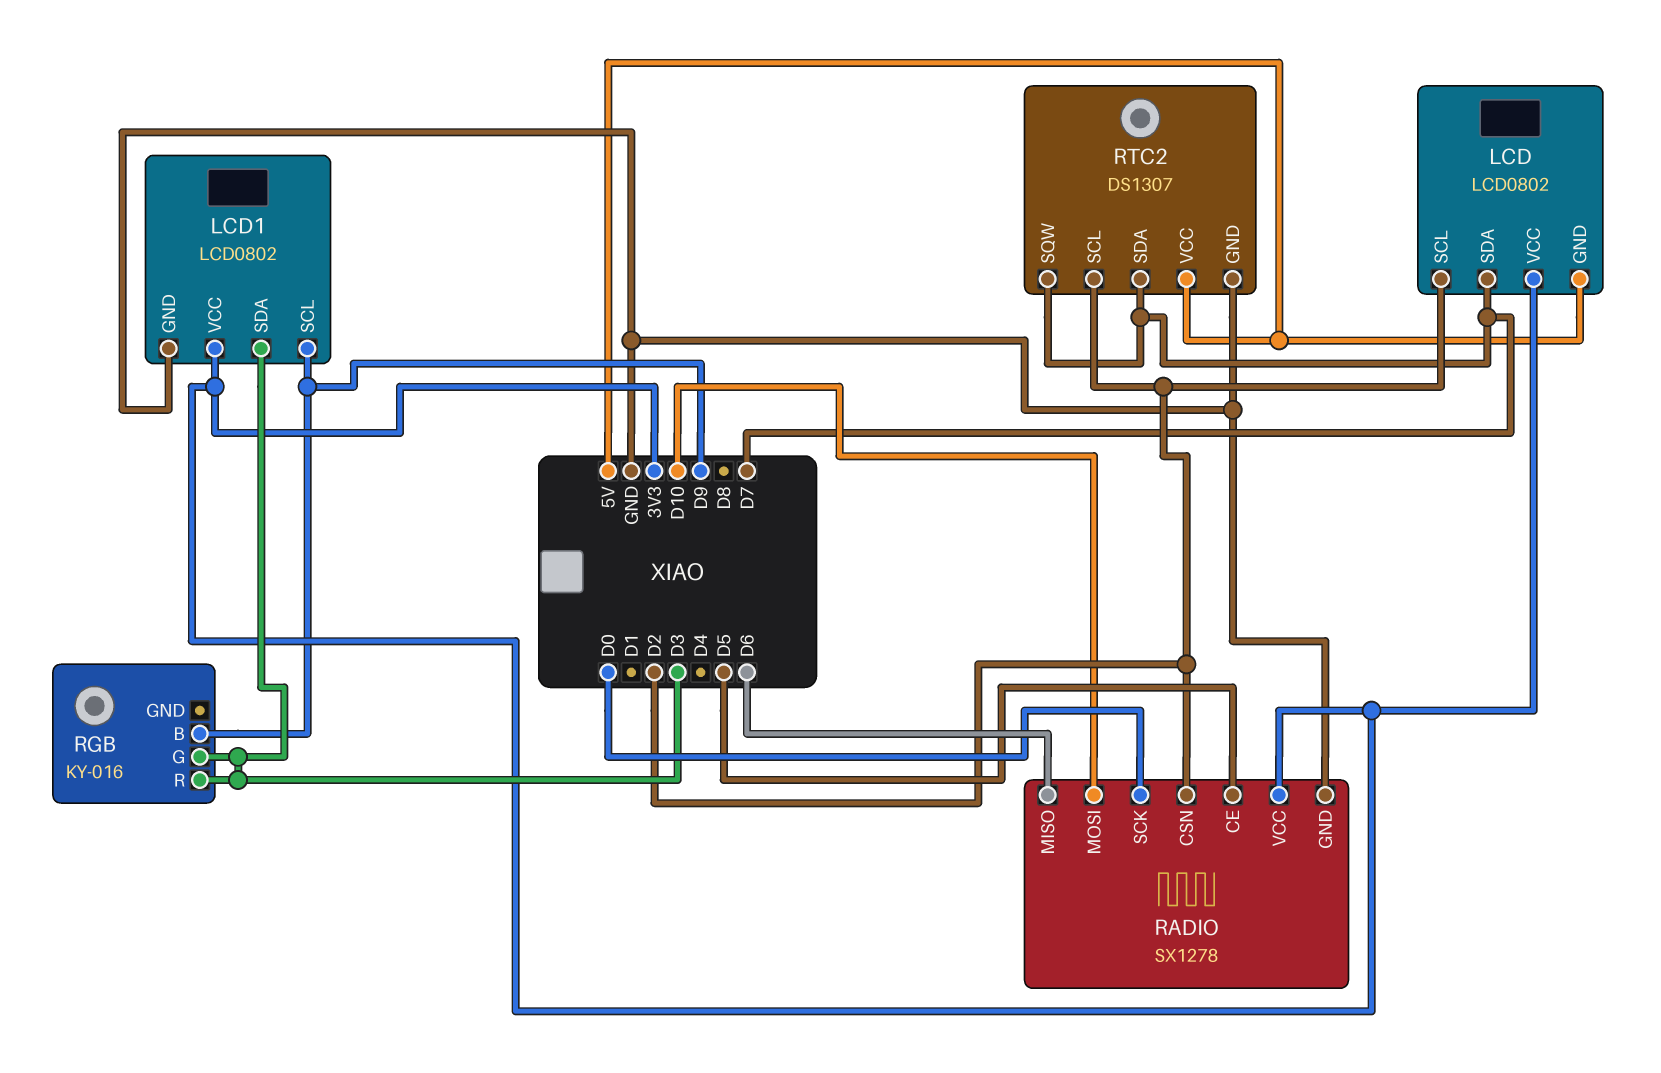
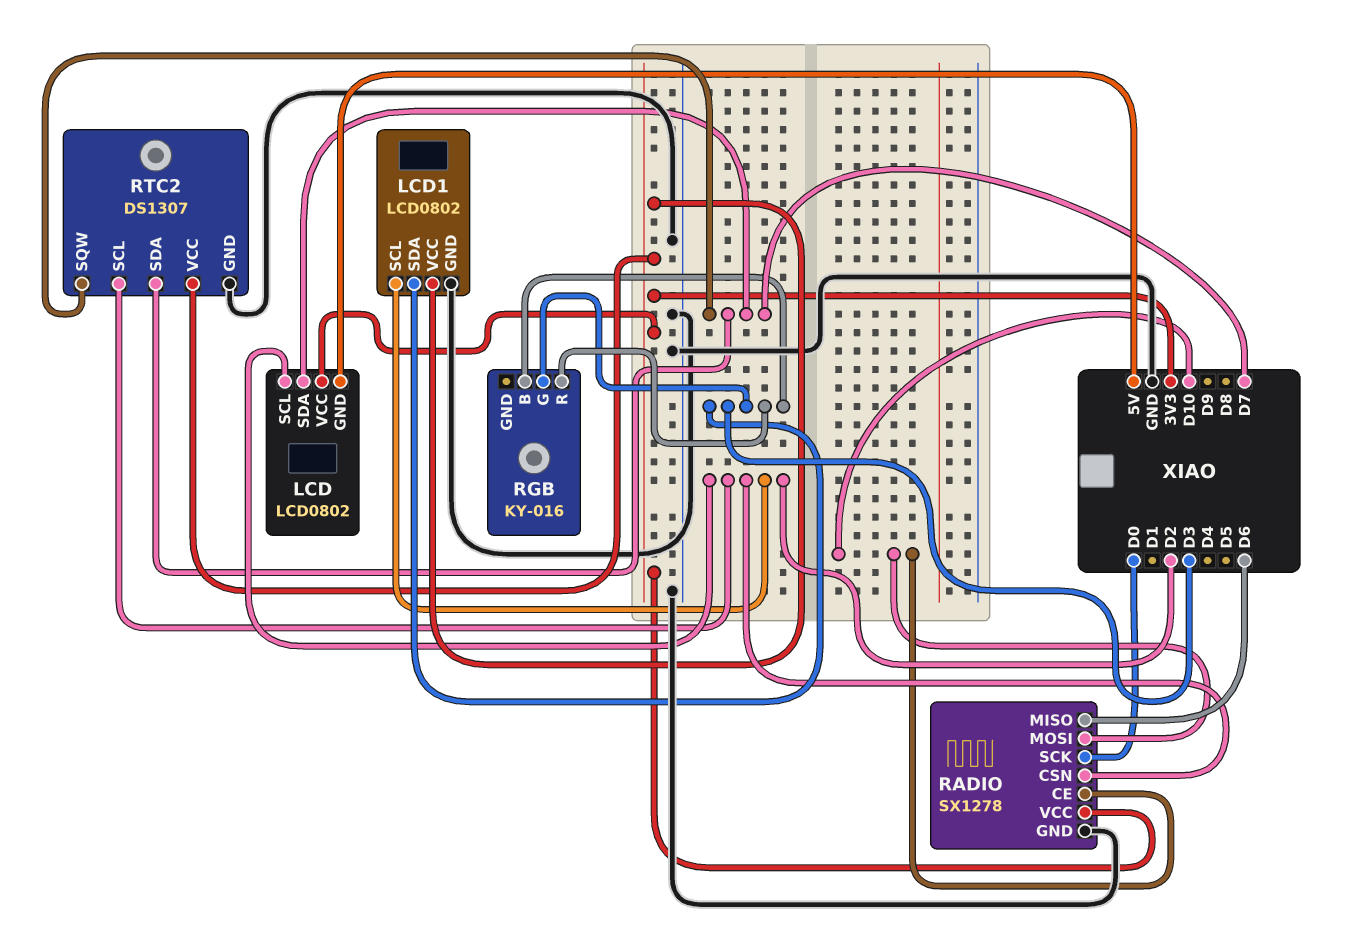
LCD1 pin SCL: D9 -> D2
RADIO pin CE: D5 -> D10
RGB pin B: D9 -> D3
RTC2 pin VCC: 5V -> 3V3

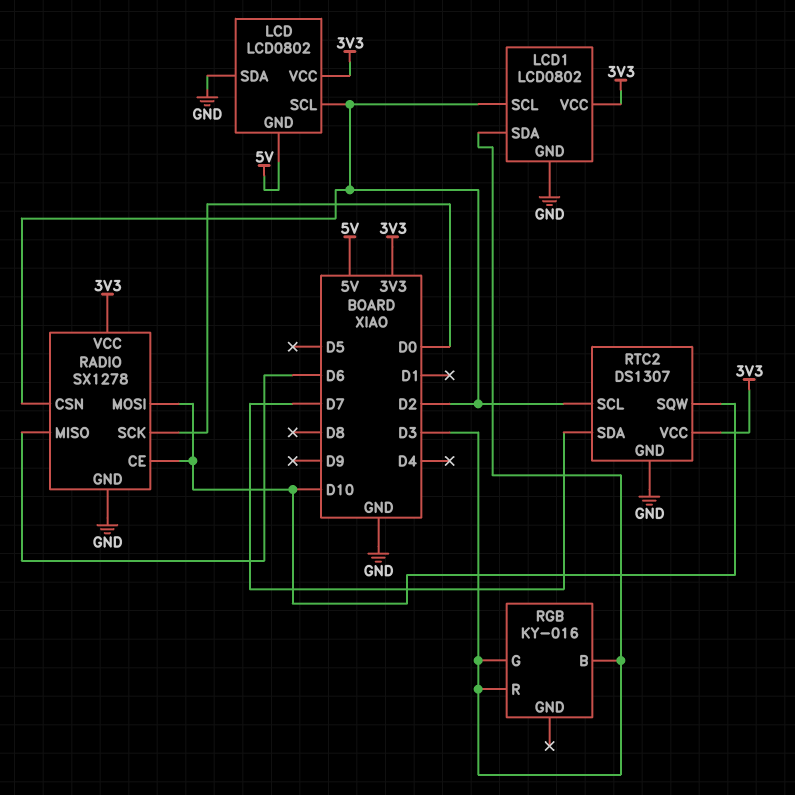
LCD pin SDA: D7 -> GND
RTC2 pin SQW: D7 -> D10

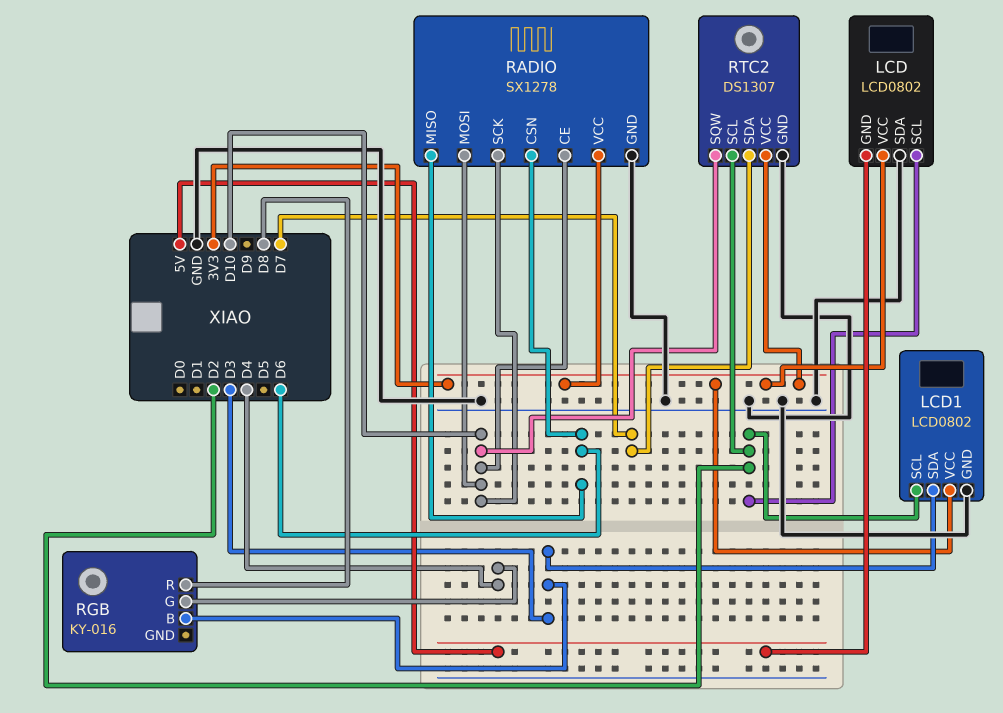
RADIO pin CSN: D2 -> D6
RADIO pin SCK: D0 -> D10
RGB pin G: D3 -> D4
RGB pin R: D3 -> D8

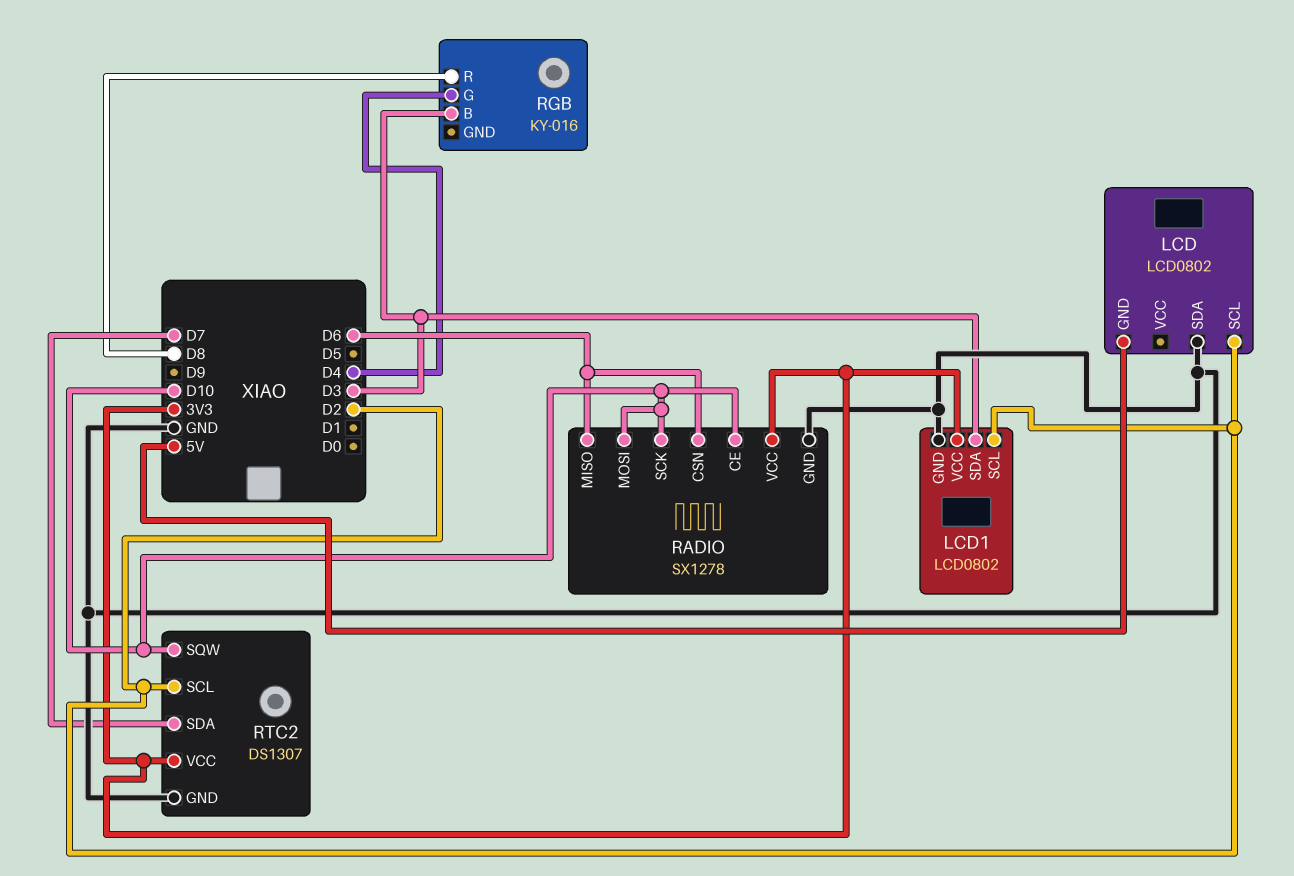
LCD pin VCC: 3V3 -> none

